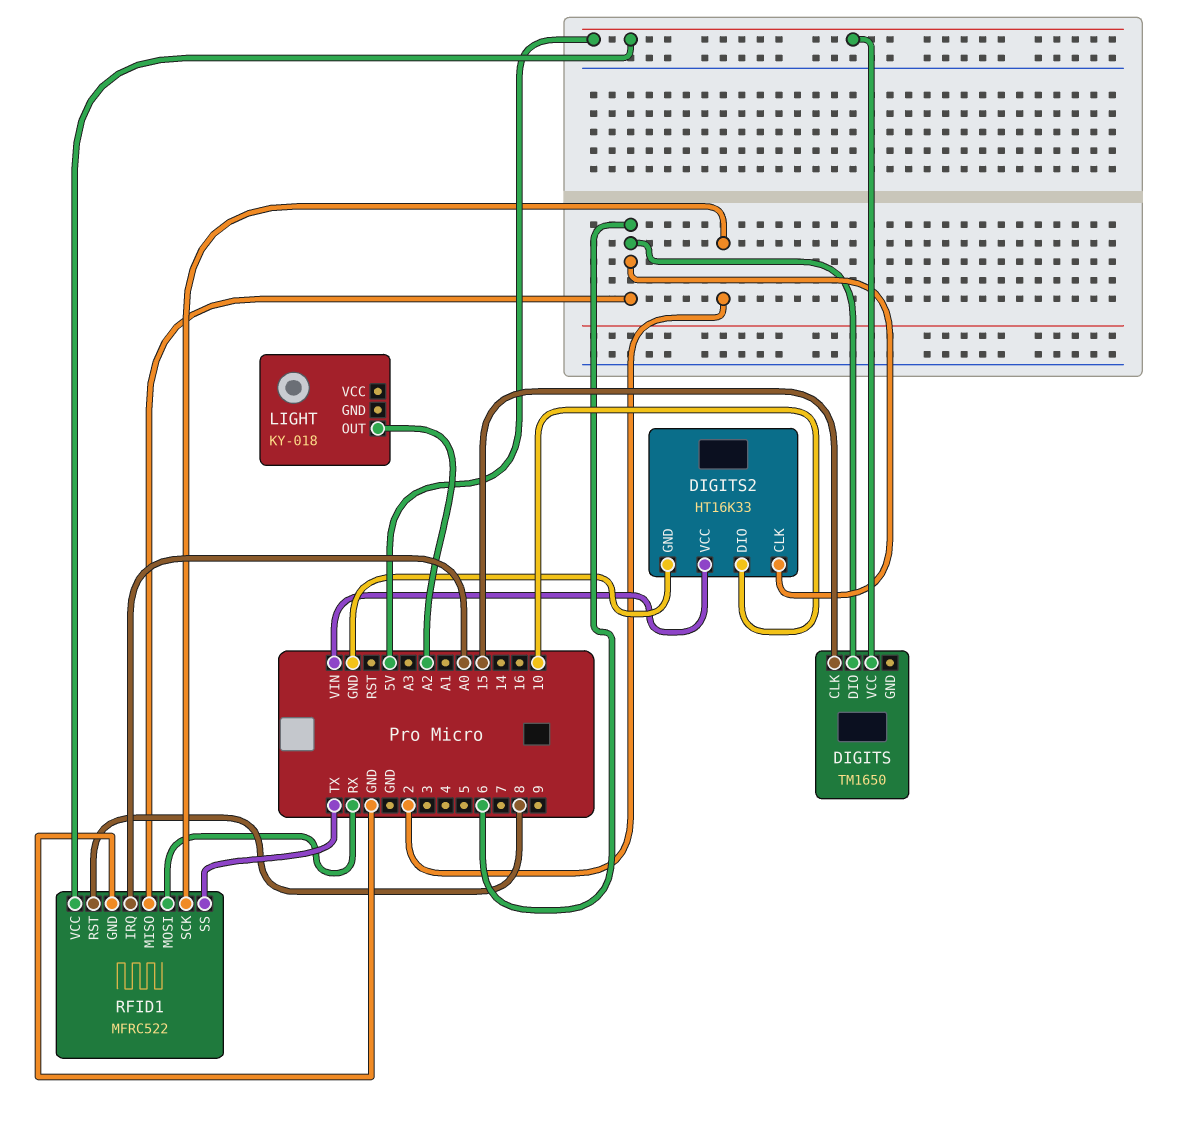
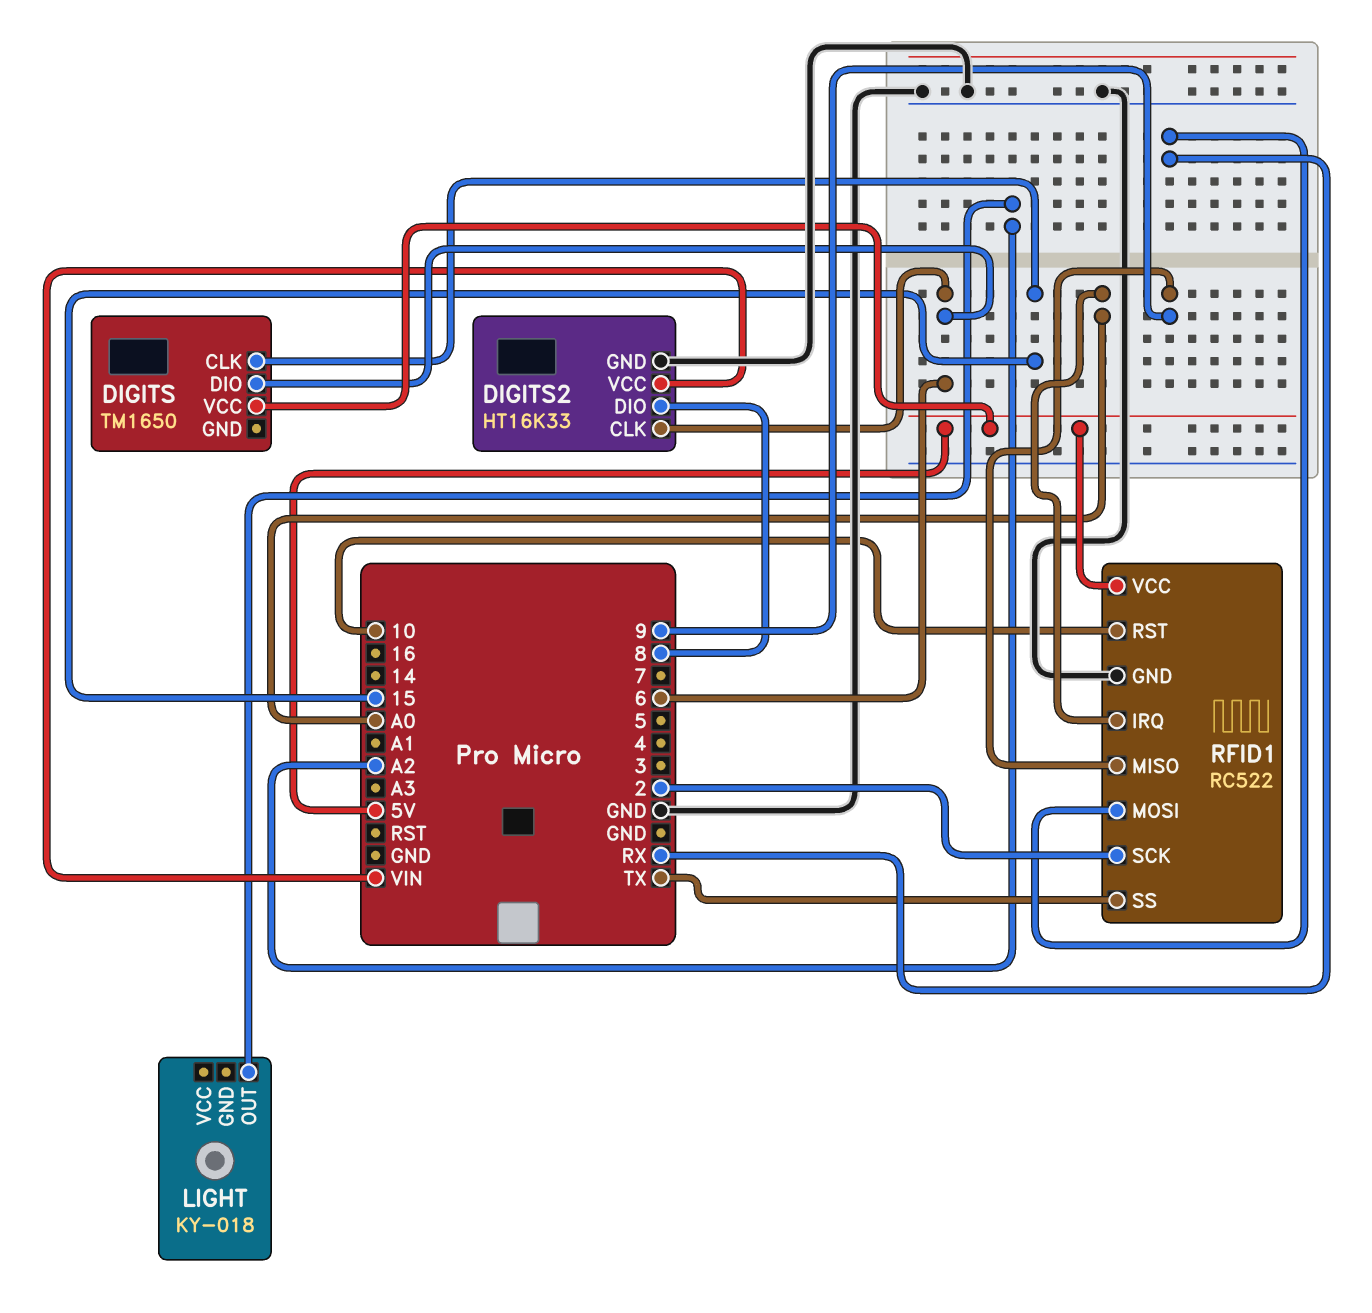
DIGITS2 pin DIO: 10 -> 8
RFID1: MFRC522 -> RC522
RFID1 pin MISO: 6 -> 9
RFID1 pin RST: 8 -> 10

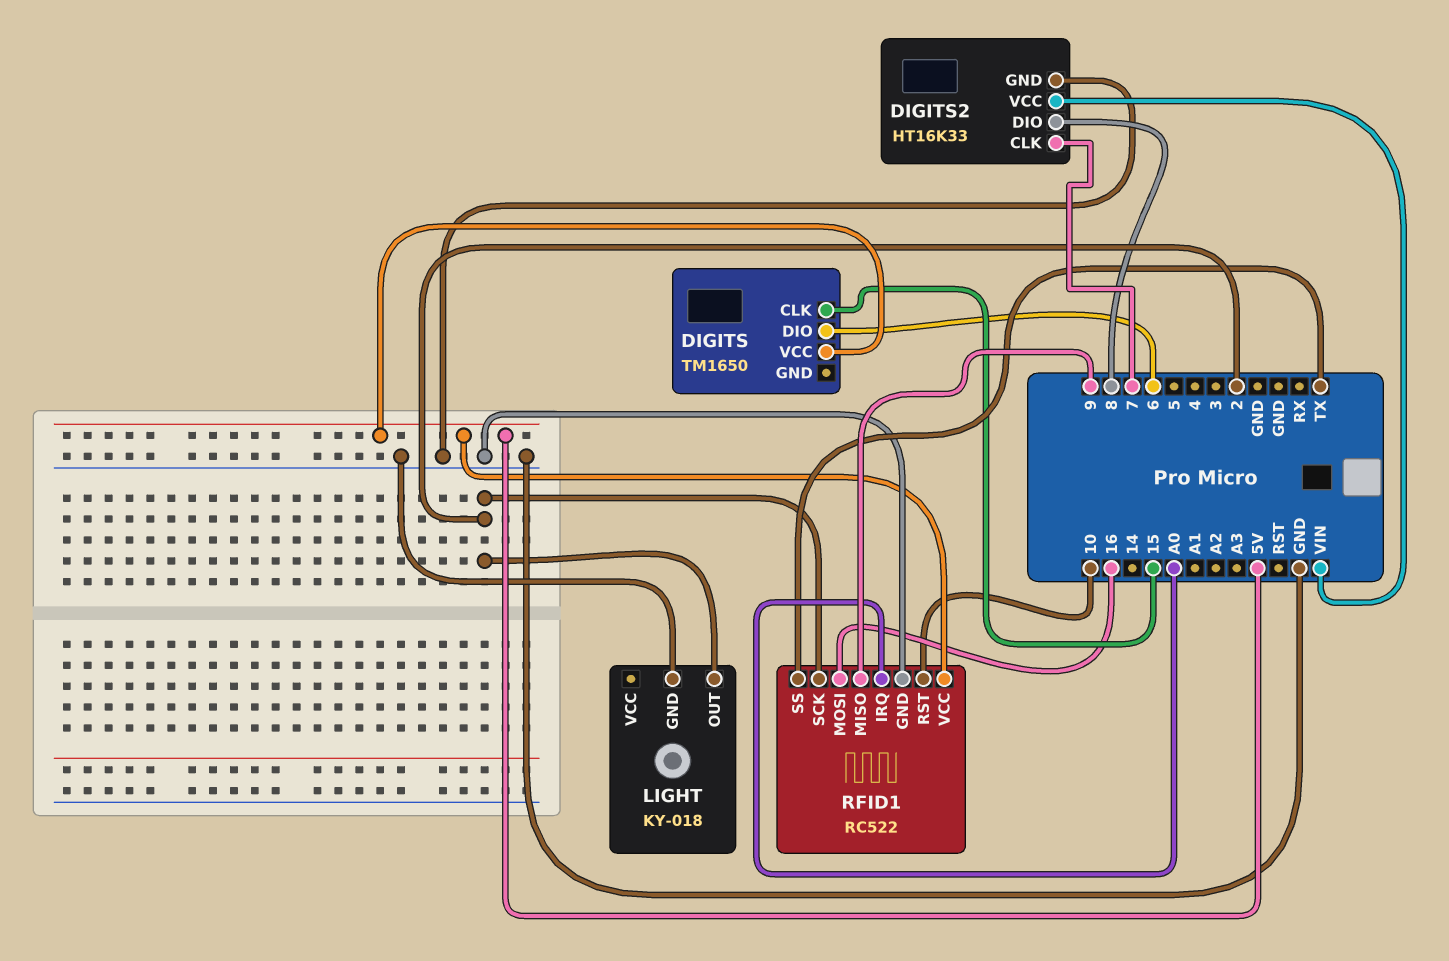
DIGITS2 pin CLK: 6 -> 7
LIGHT pin GND: none -> GND
LIGHT pin OUT: A2 -> 2
RFID1 pin MOSI: RX -> 16

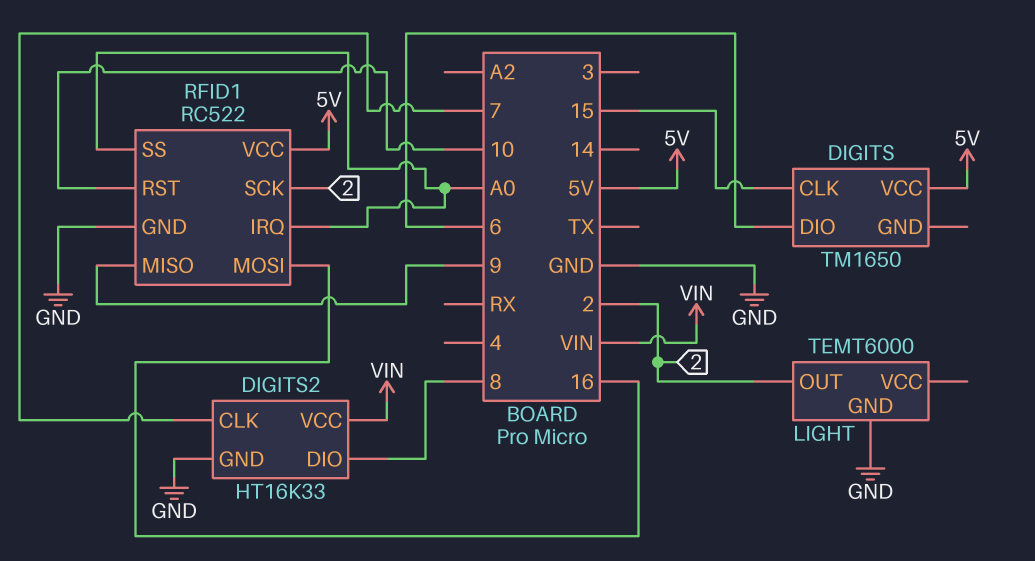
LIGHT: KY-018 -> TEMT6000
RFID1 pin SS: TX -> A0

